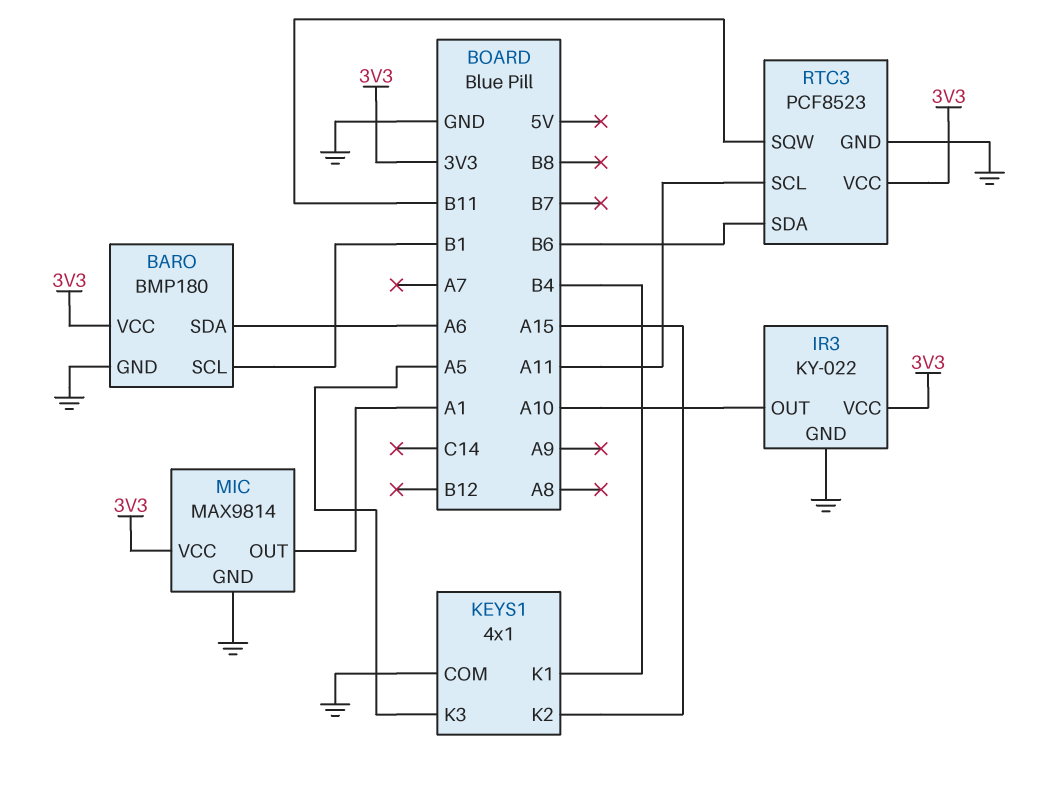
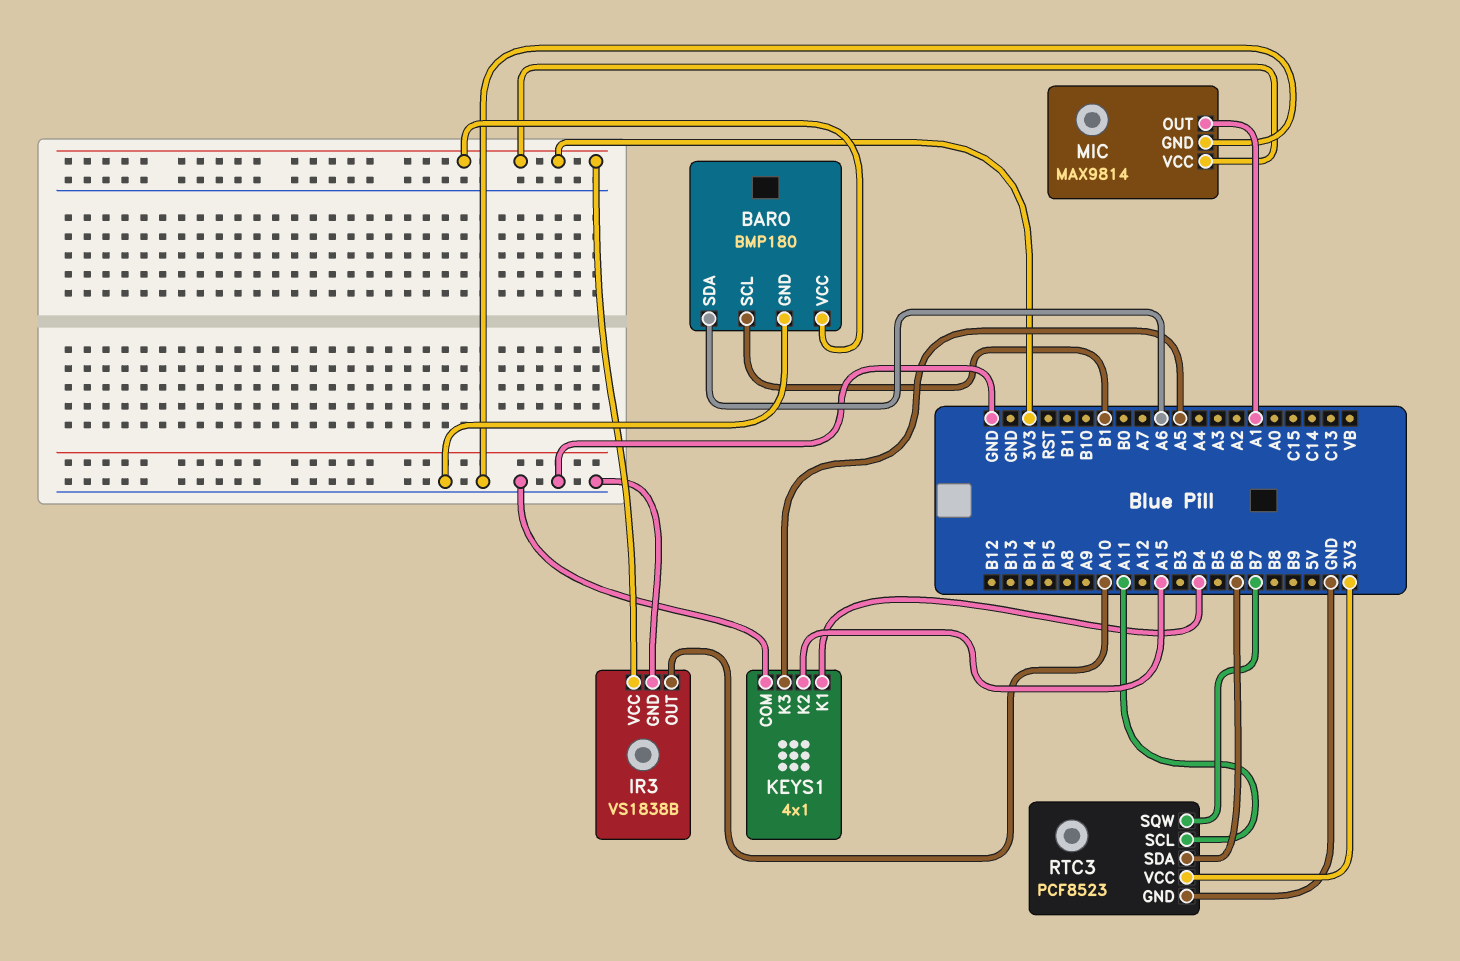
IR3: KY-022 -> VS1838B
RTC3 pin SQW: B11 -> B7

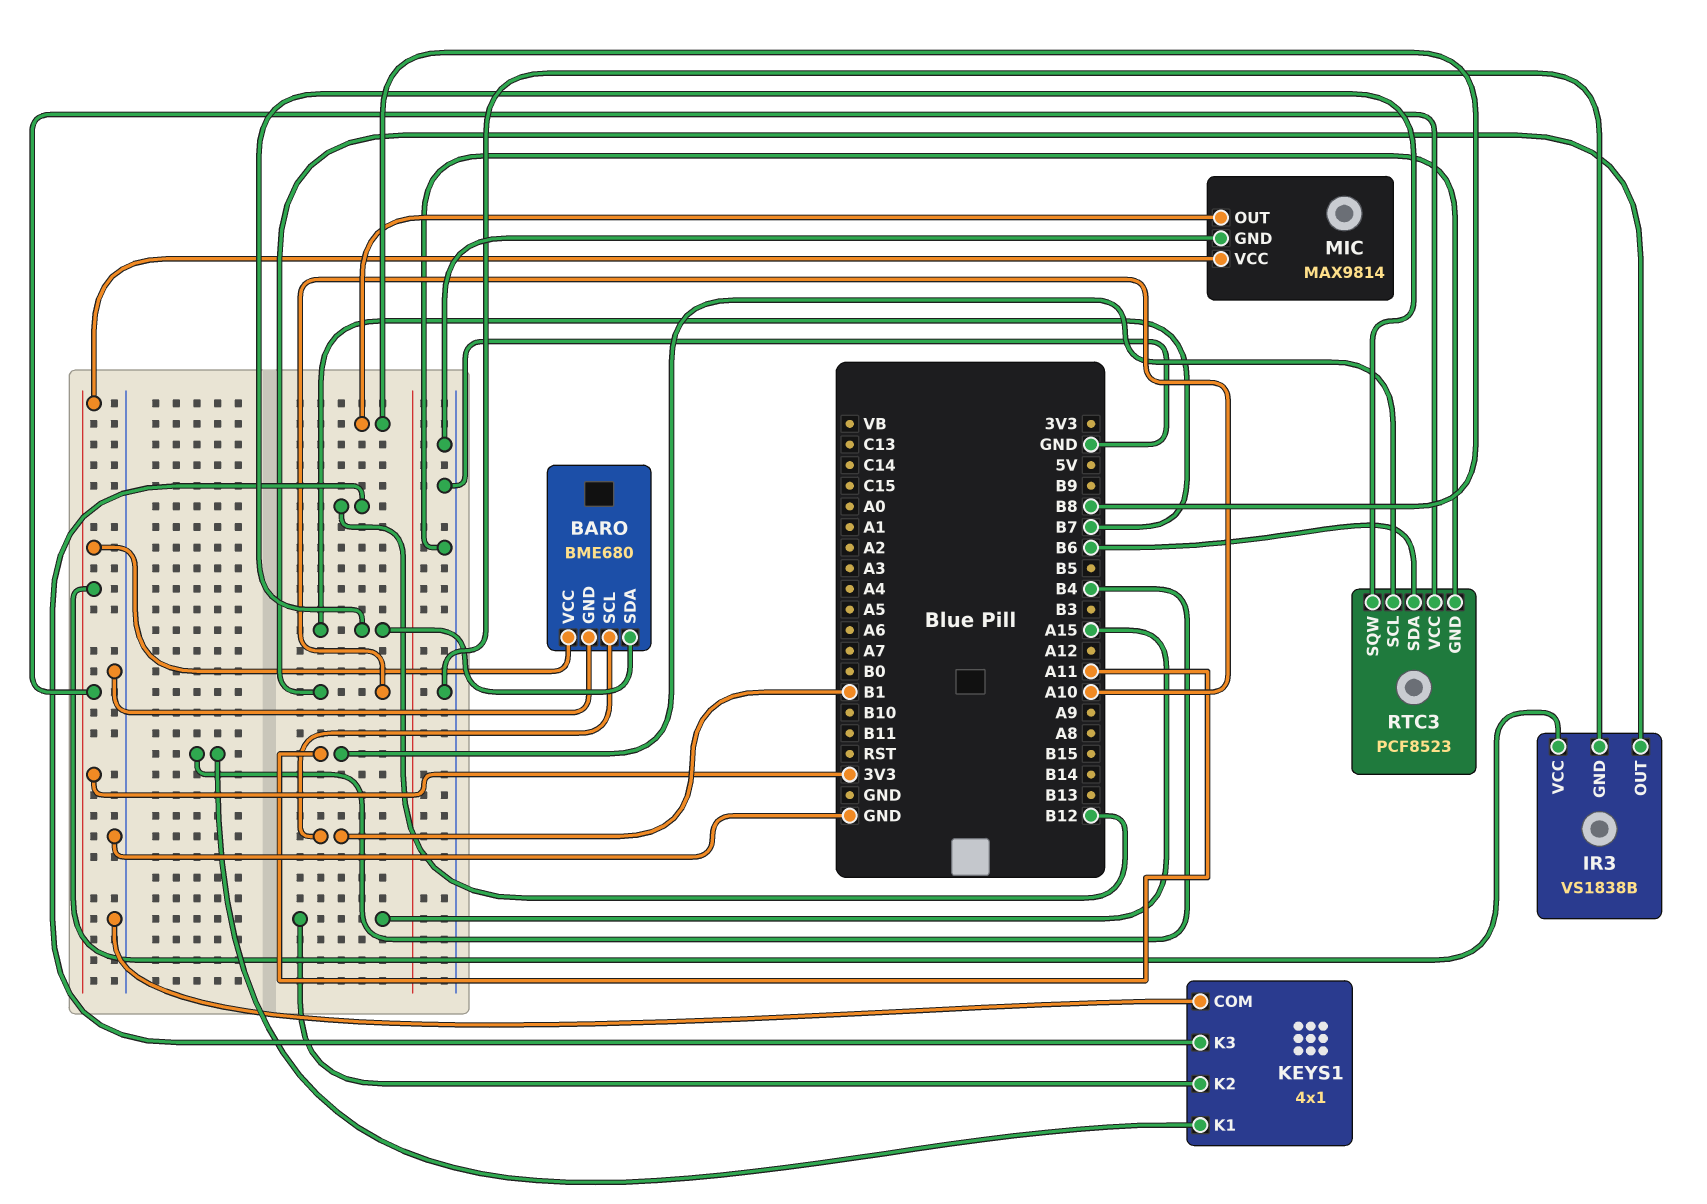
BARO: BMP180 -> BME680
BARO pin SDA: A6 -> B7
KEYS1 pin K3: A5 -> B12
MIC pin OUT: A1 -> B8

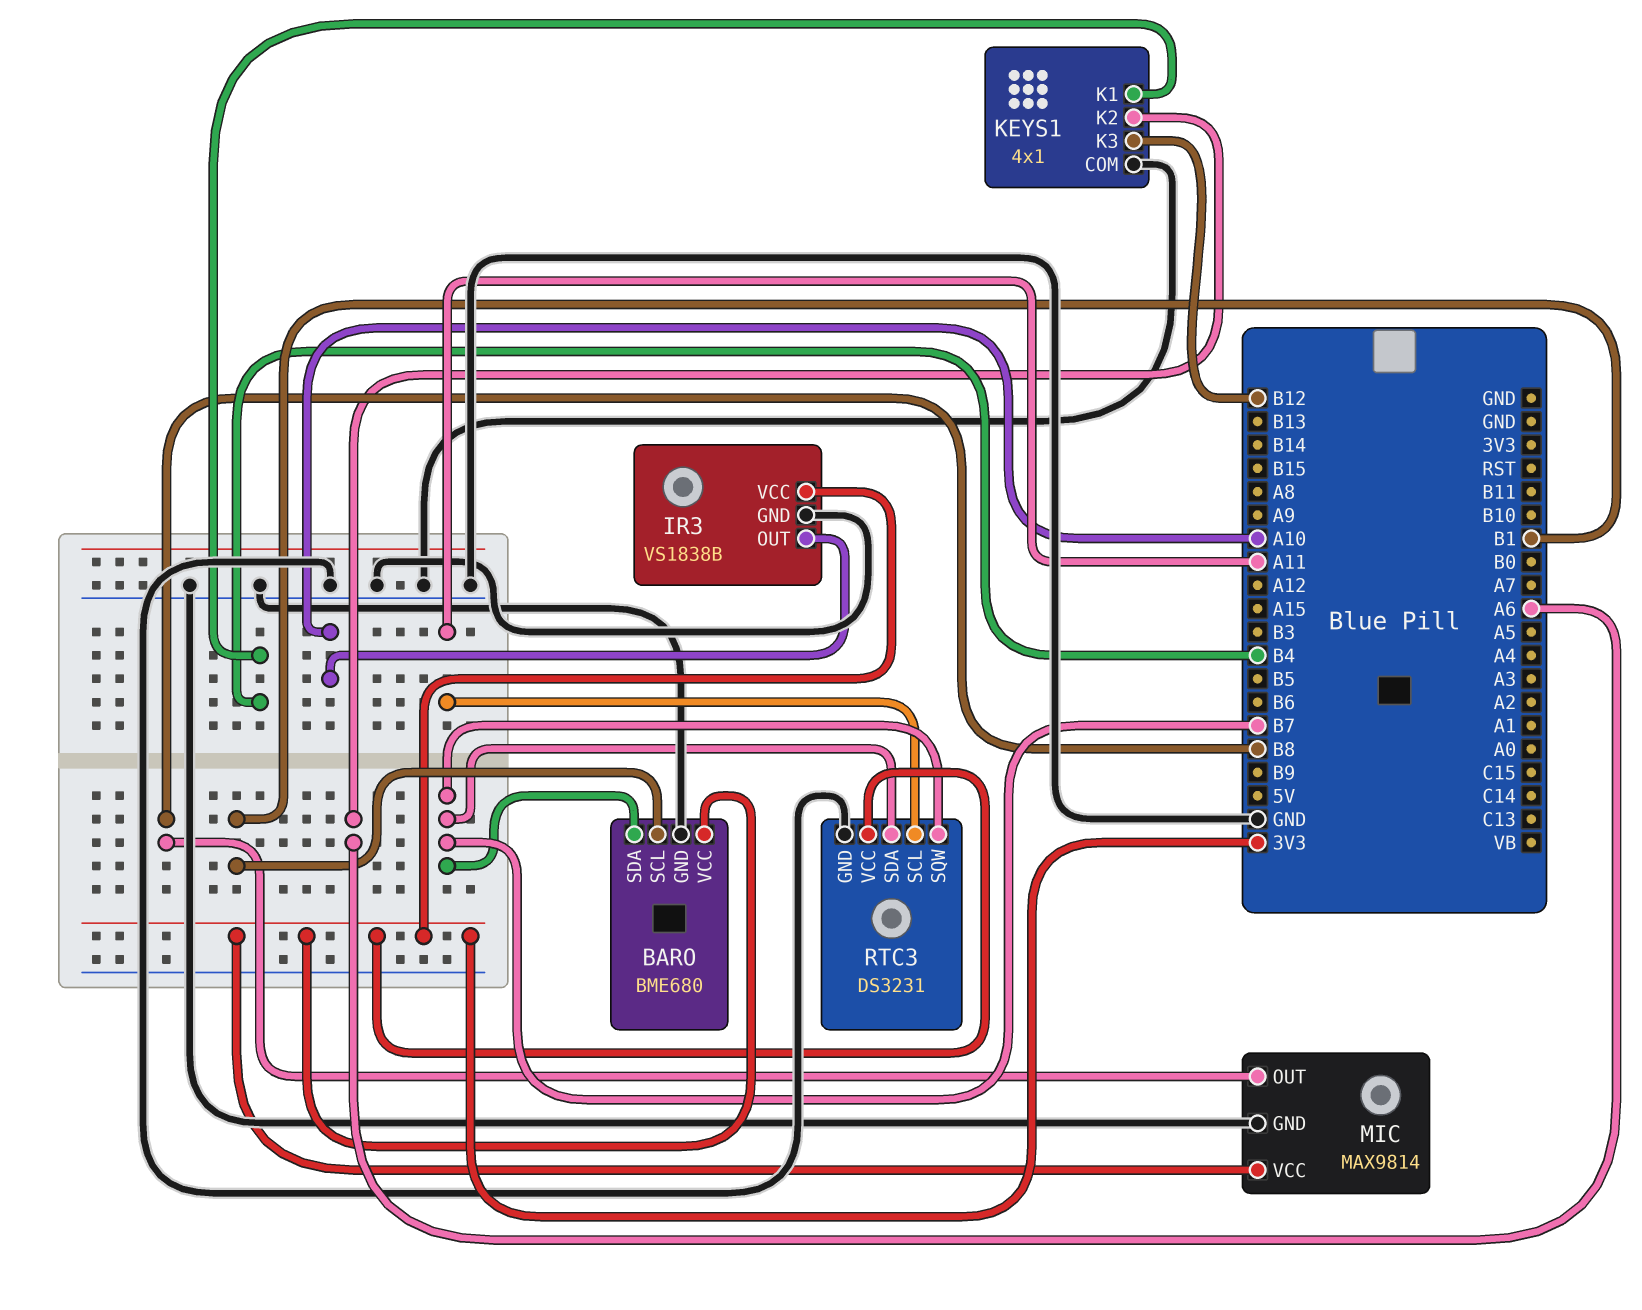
KEYS1 pin K2: A15 -> A6
RTC3: PCF8523 -> DS3231
RTC3 pin SDA: B6 -> B7

